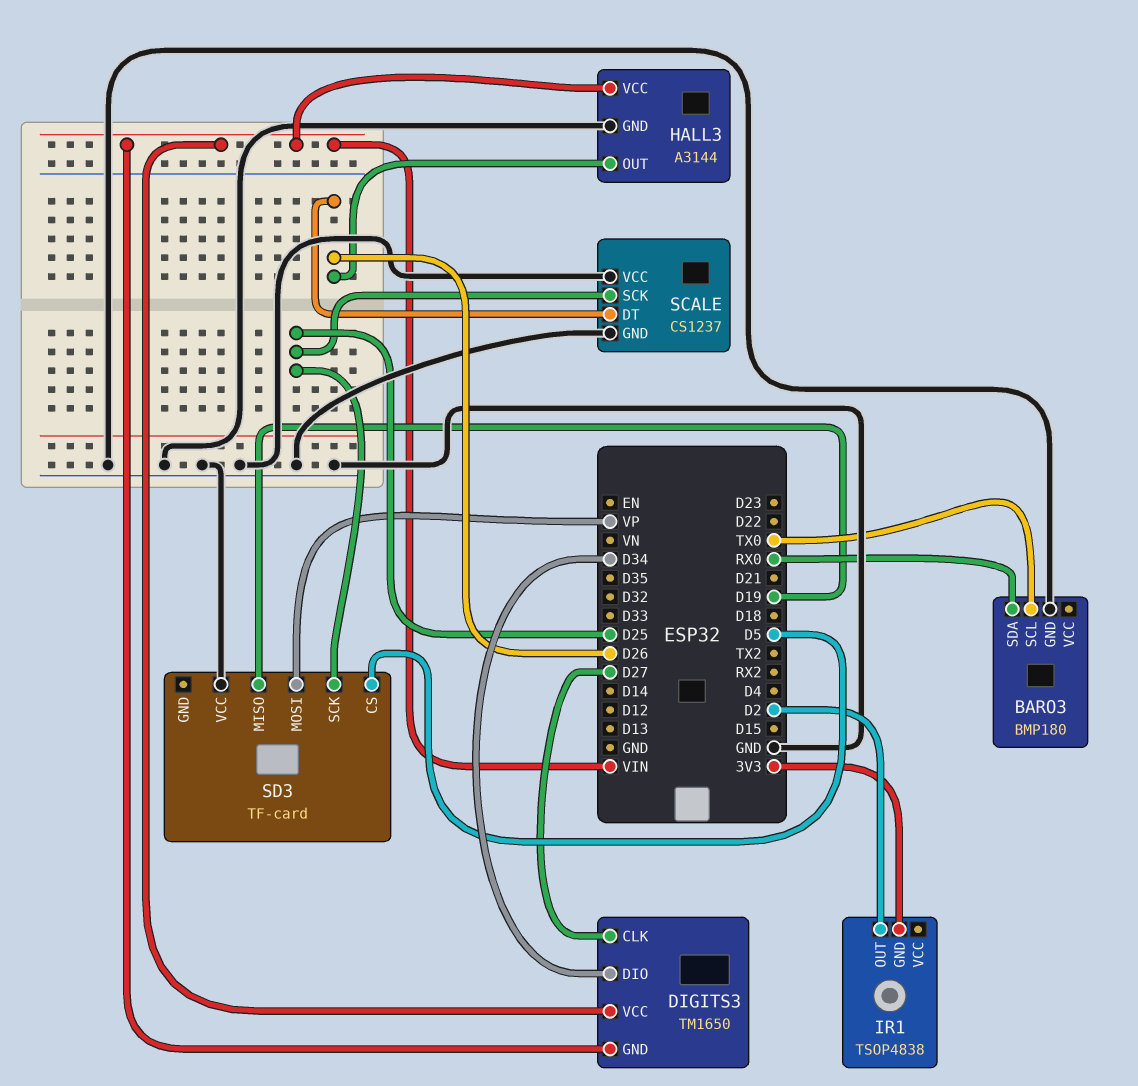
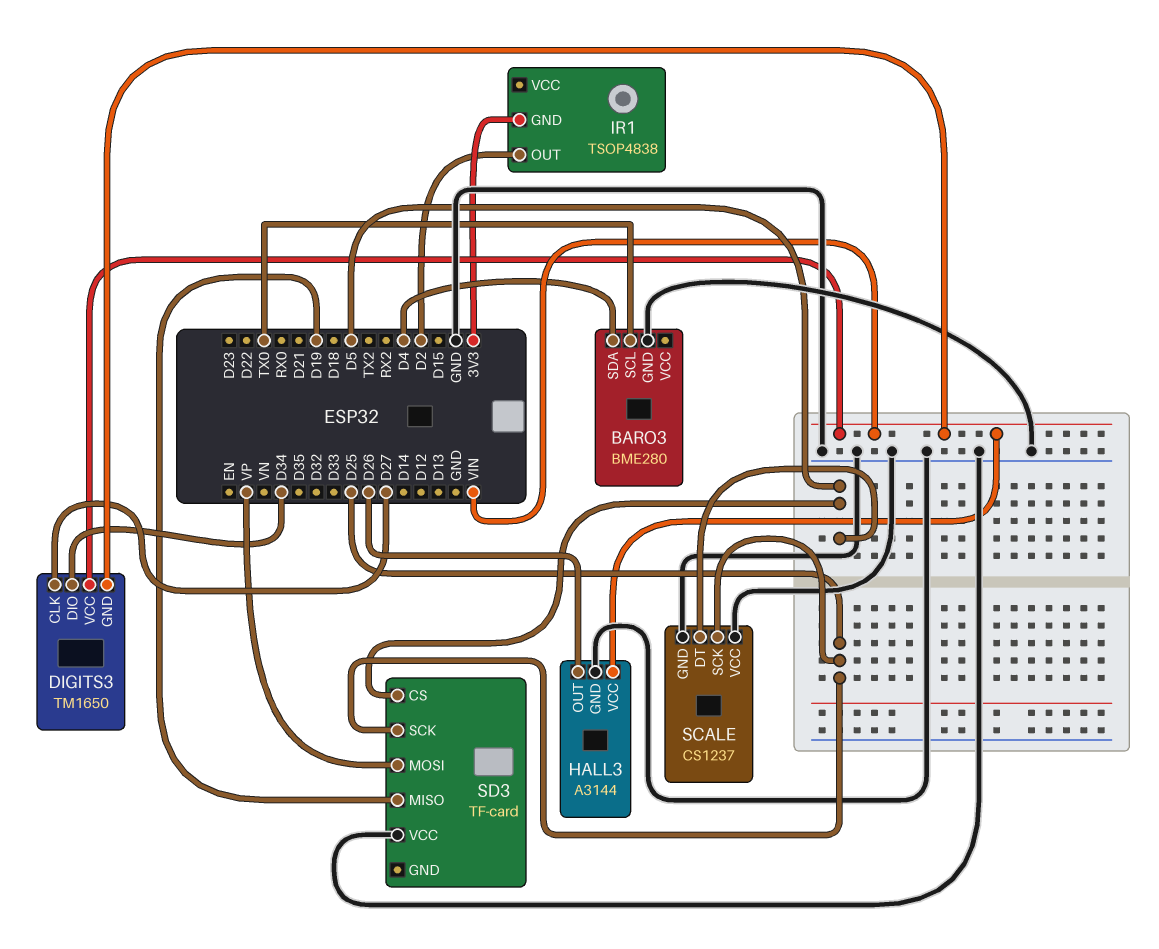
BARO3: BMP180 -> BME280
BARO3 pin SDA: RX0 -> D4
SCALE pin DT: D26 -> D5

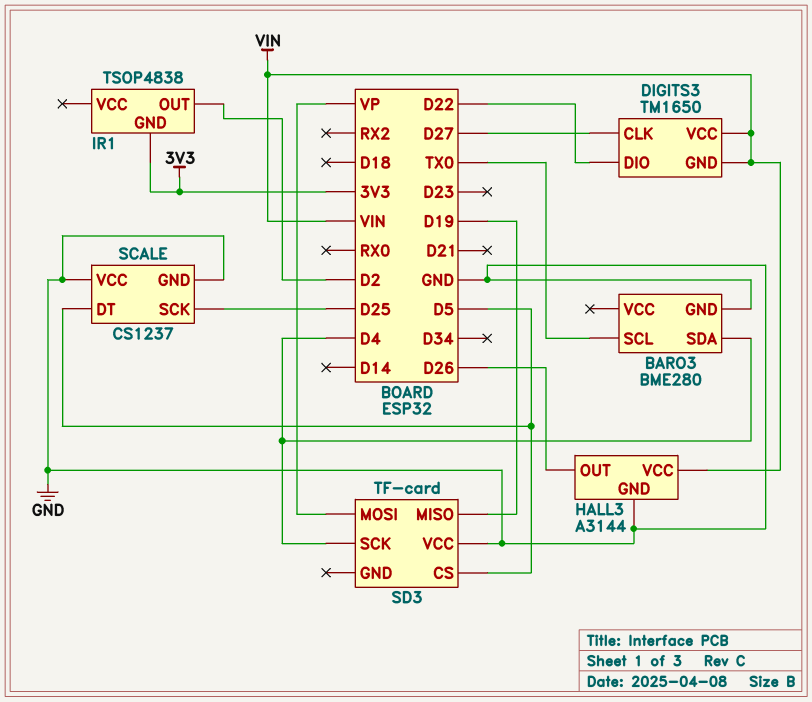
DIGITS3 pin DIO: D34 -> D22
SD3 pin SCK: D25 -> D4

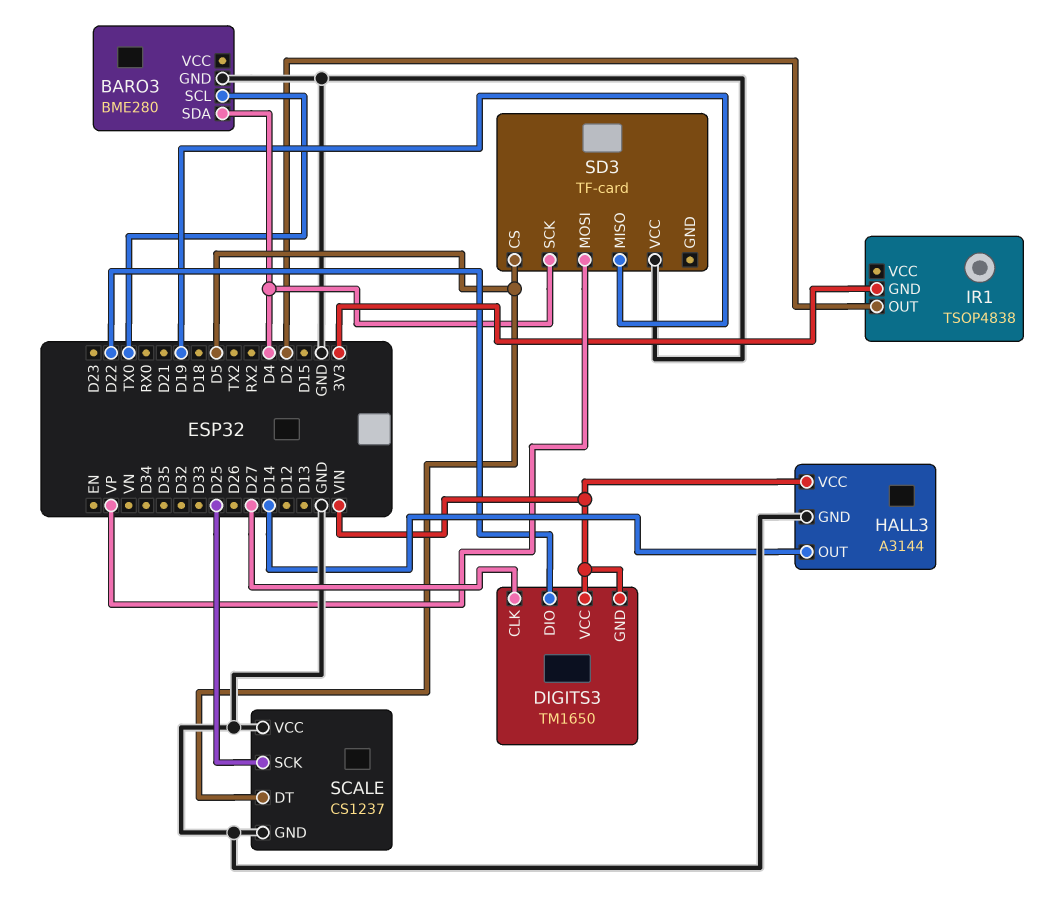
HALL3 pin OUT: D26 -> D14

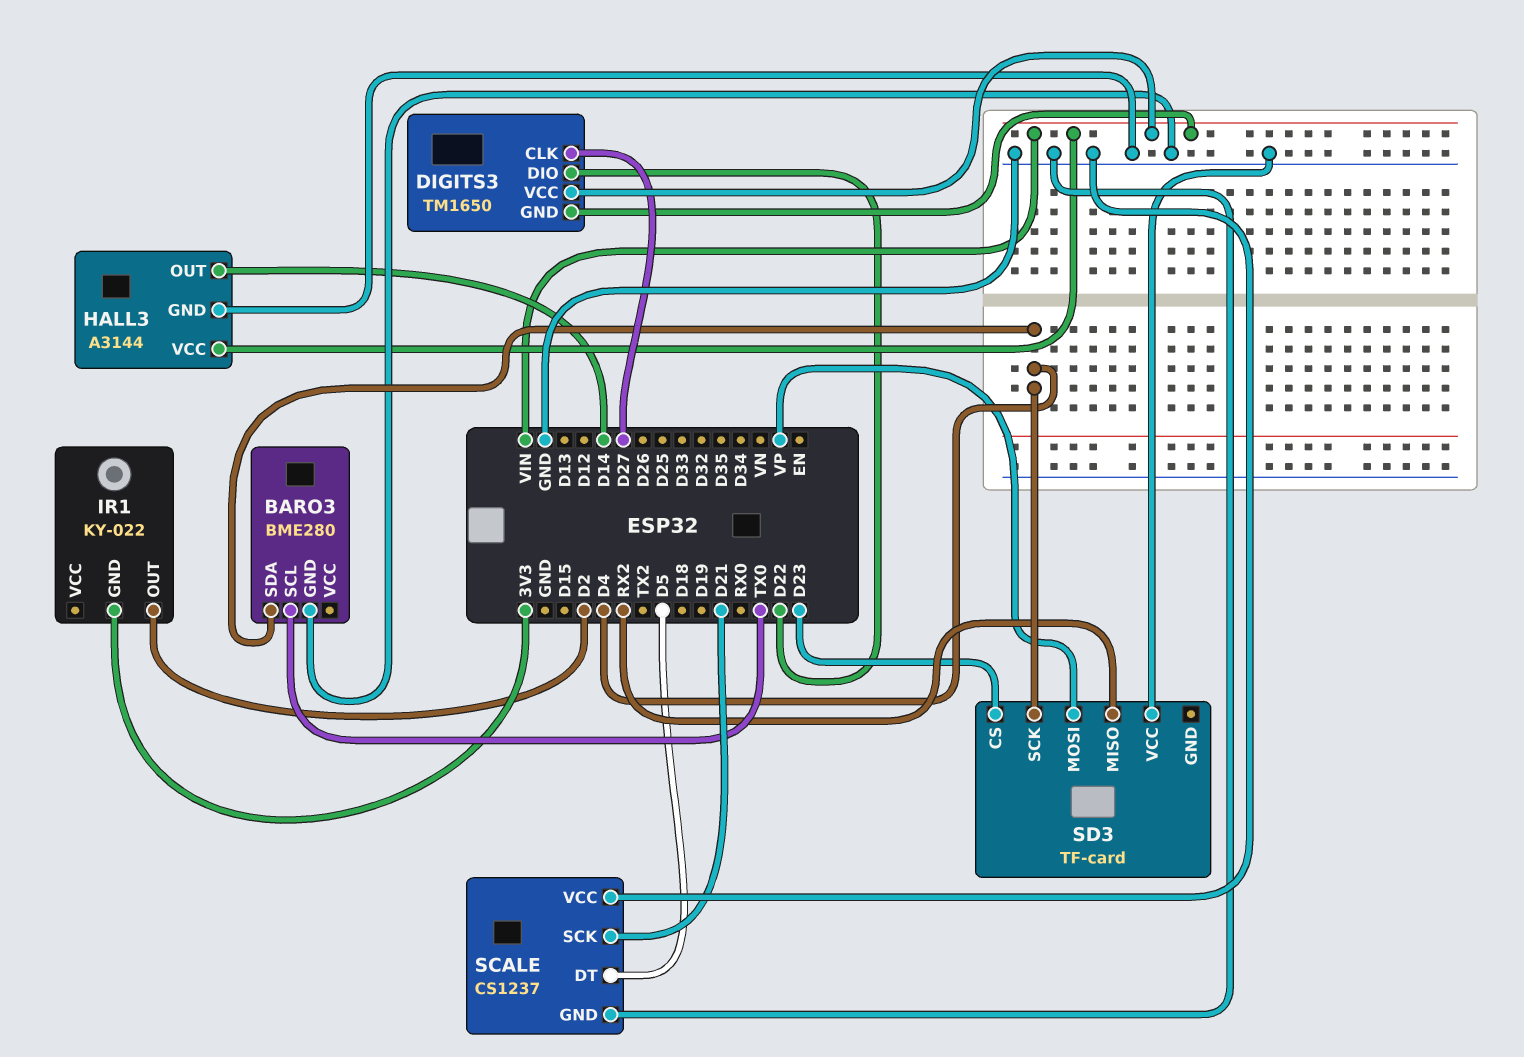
IR1: TSOP4838 -> KY-022
SCALE pin SCK: D25 -> D21
SD3 pin CS: D5 -> D23
SD3 pin MISO: D19 -> RX2

